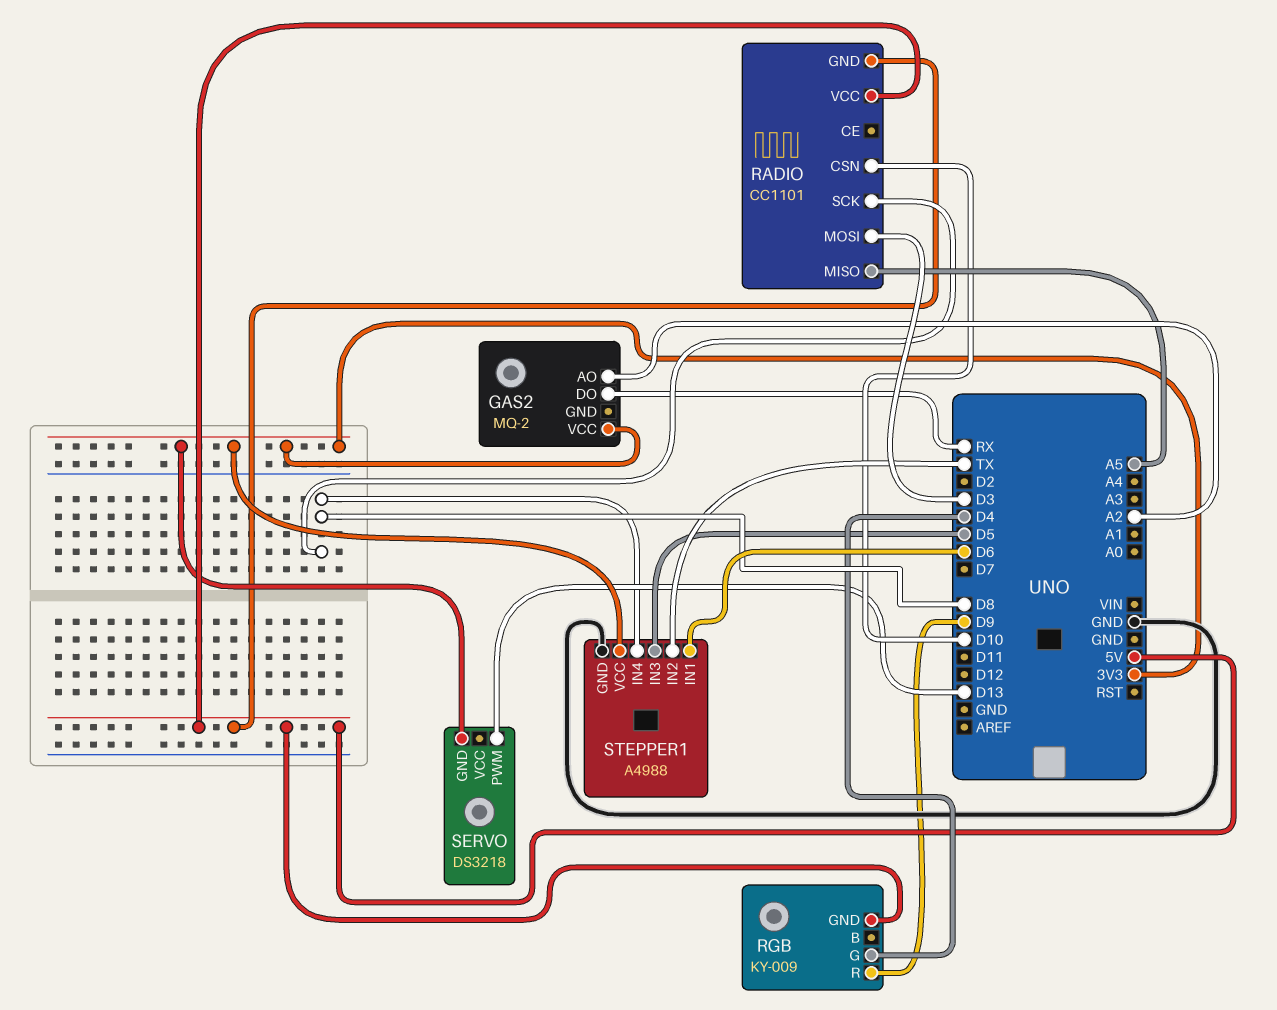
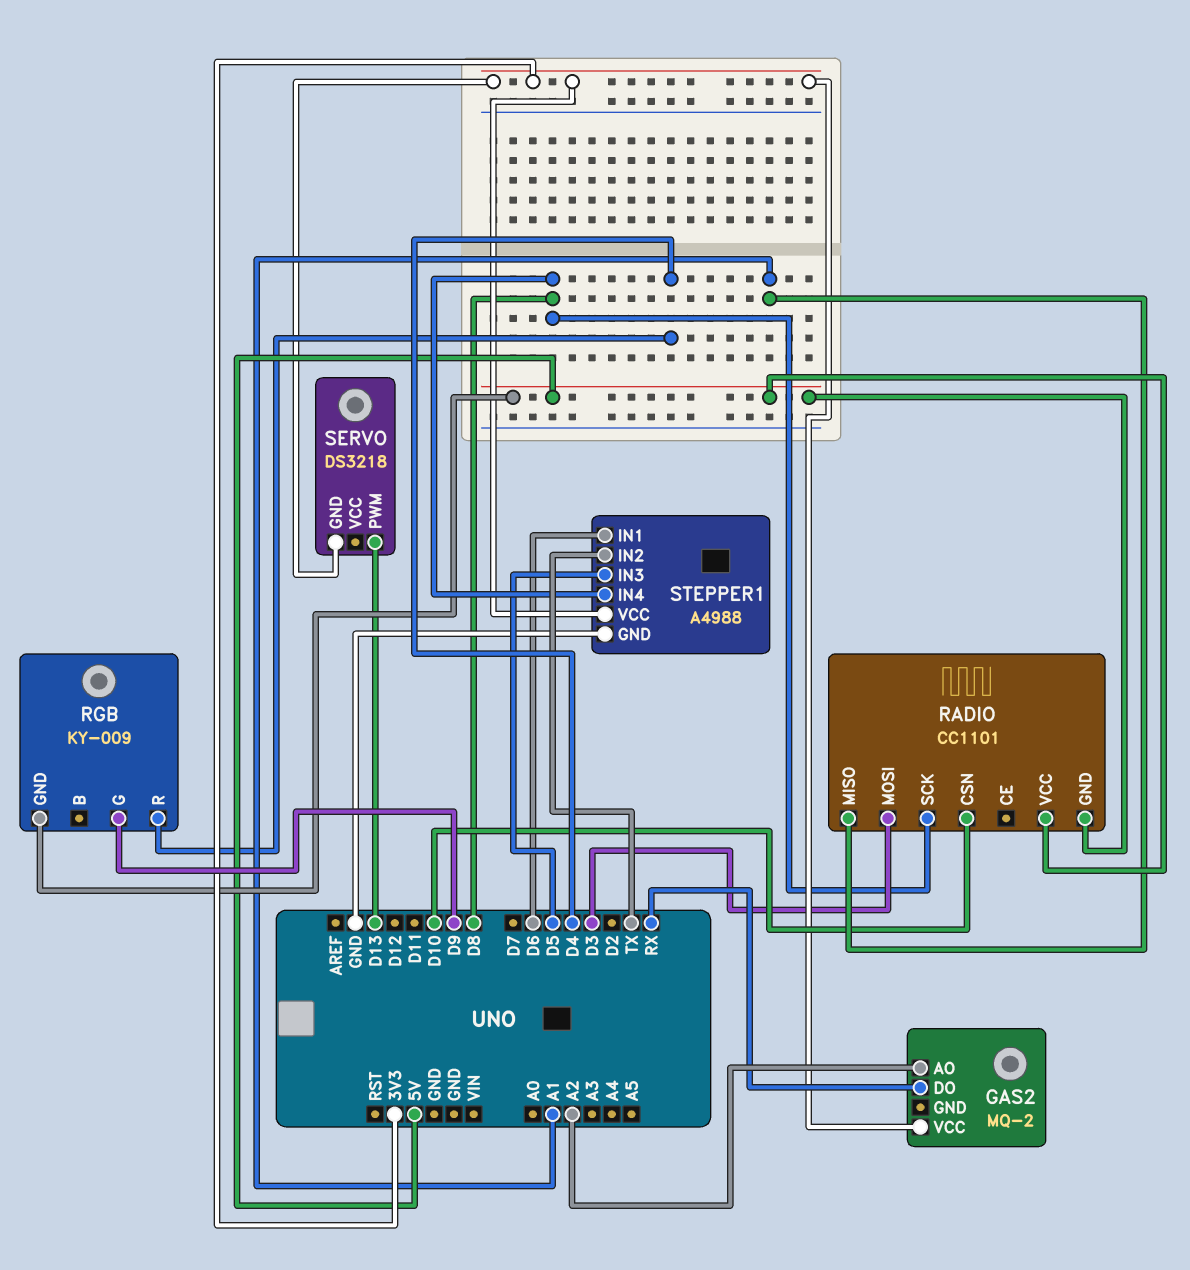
RADIO pin MISO: A5 -> A1
RGB pin G: D4 -> D9
RGB pin R: D9 -> D4

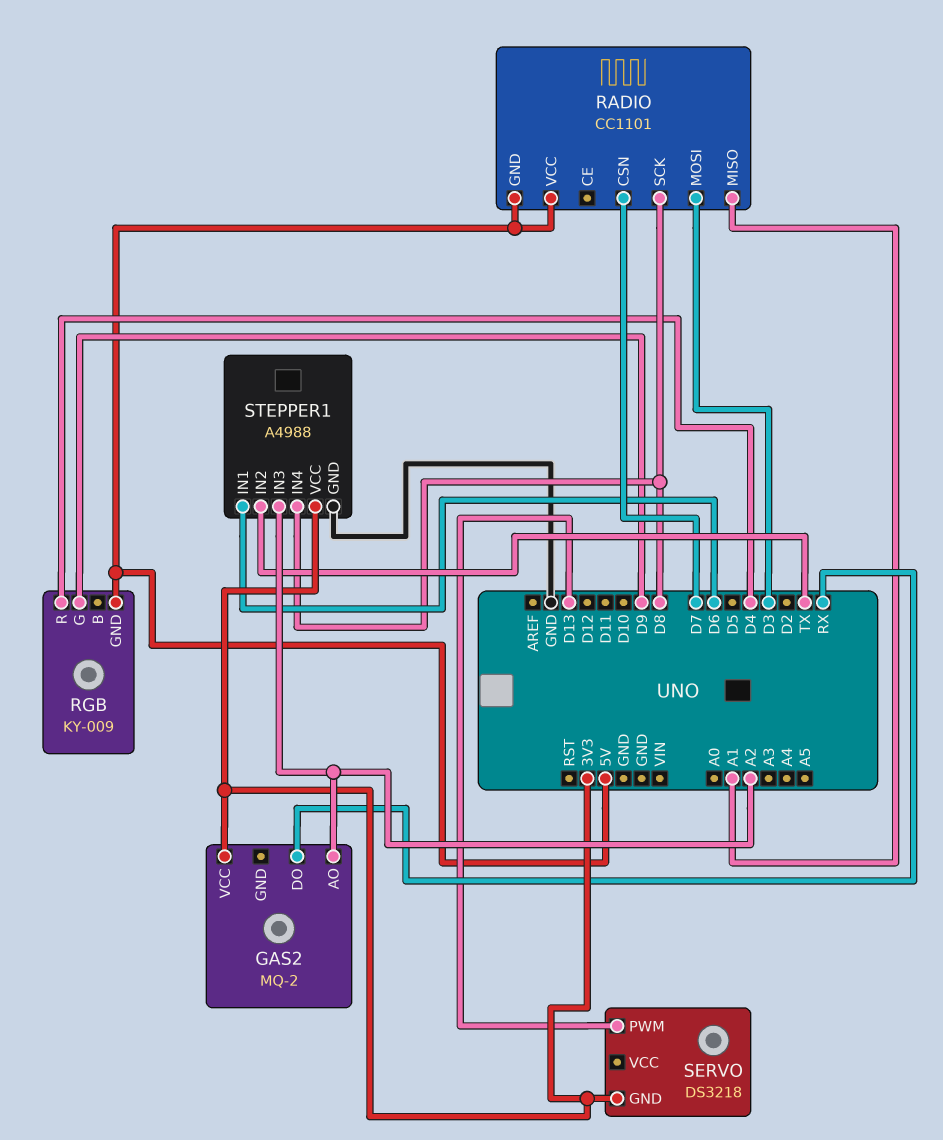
RADIO pin CSN: D10 -> D7
STEPPER1 pin IN3: D5 -> A2

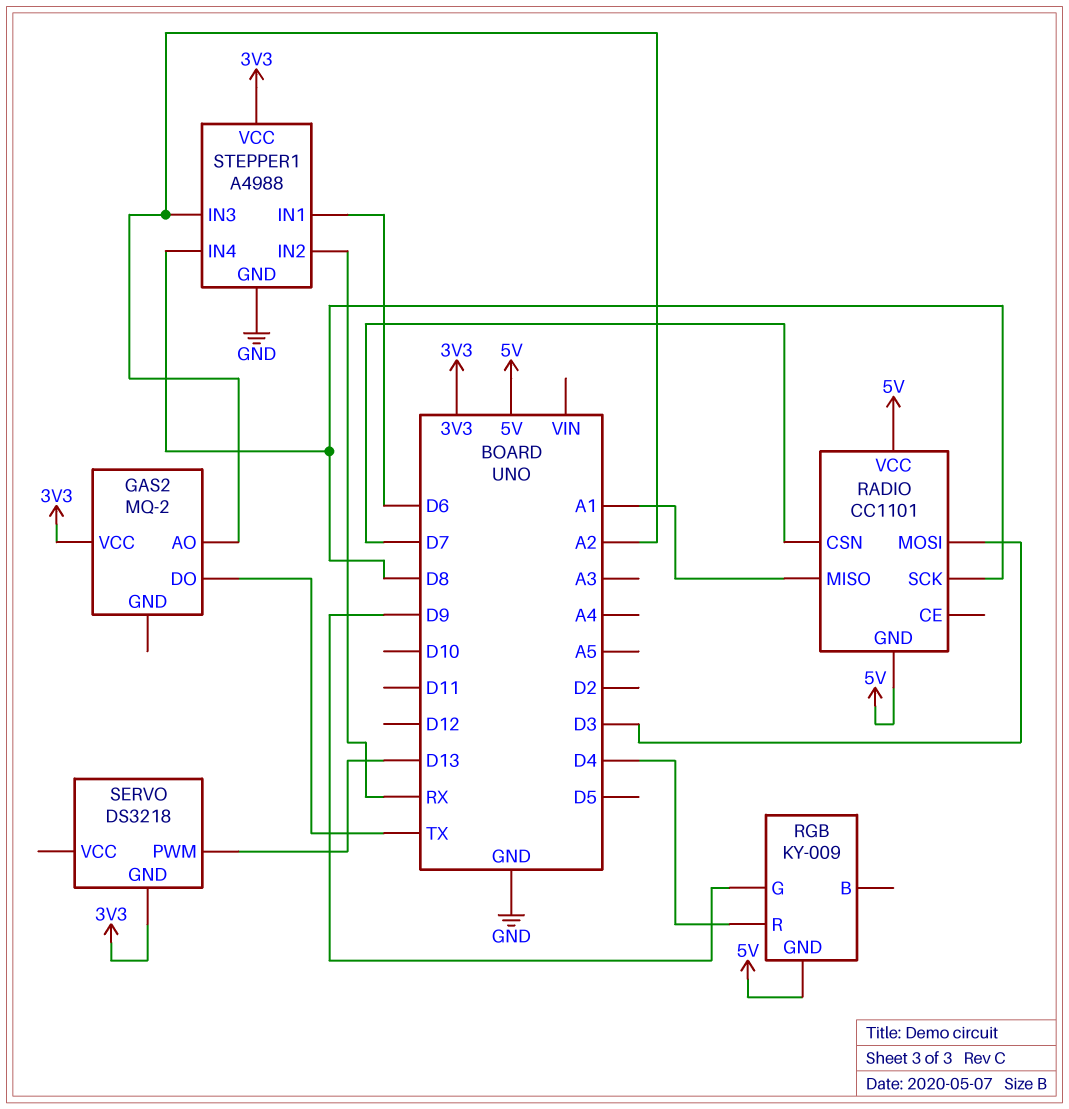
GAS2 pin DO: RX -> TX
STEPPER1 pin IN2: TX -> RX

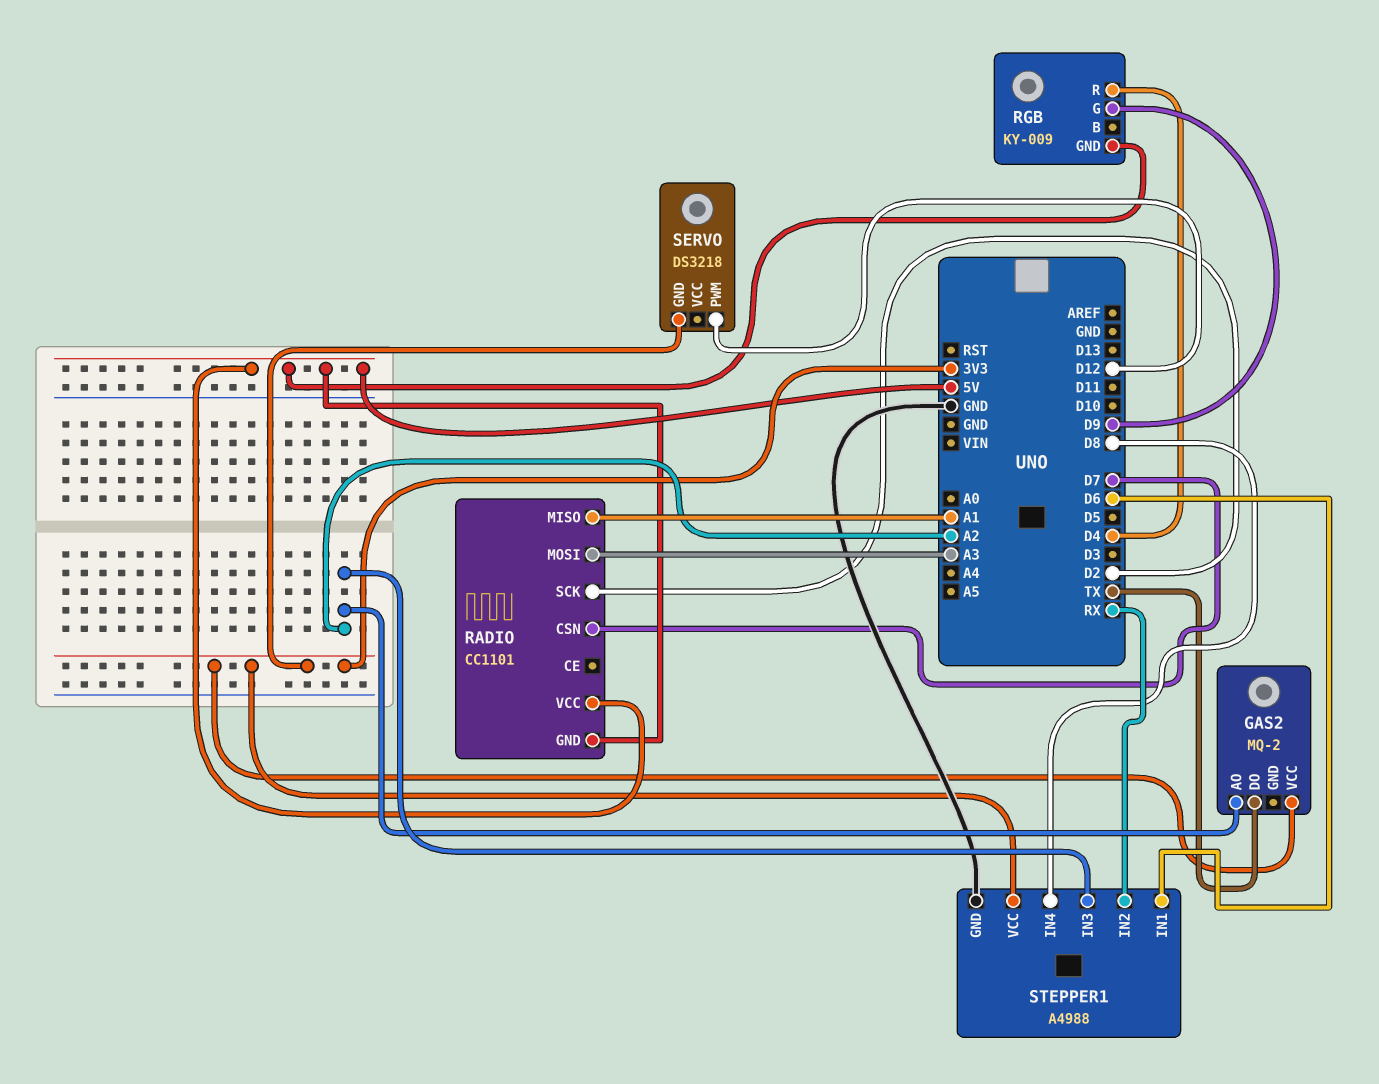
RADIO pin MOSI: D3 -> A3
RADIO pin SCK: D8 -> D2
SERVO pin PWM: D13 -> D12

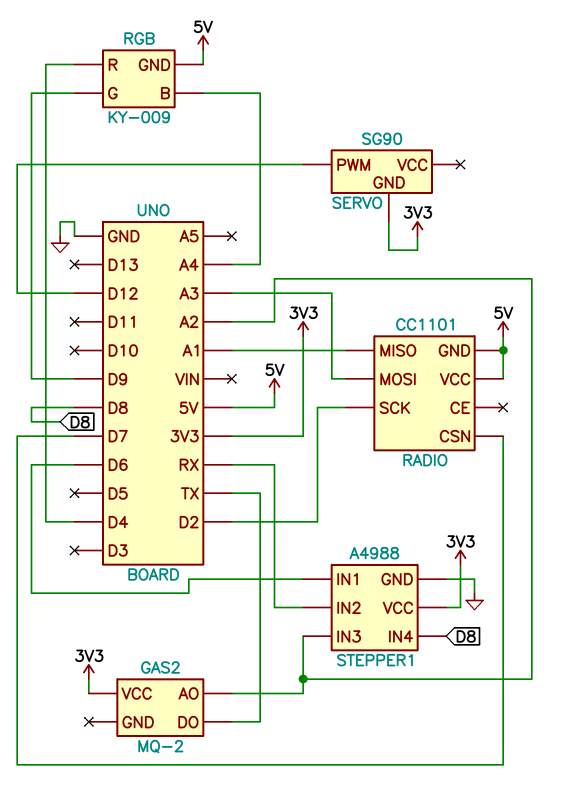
RGB pin B: none -> A4
SERVO: DS3218 -> SG90

